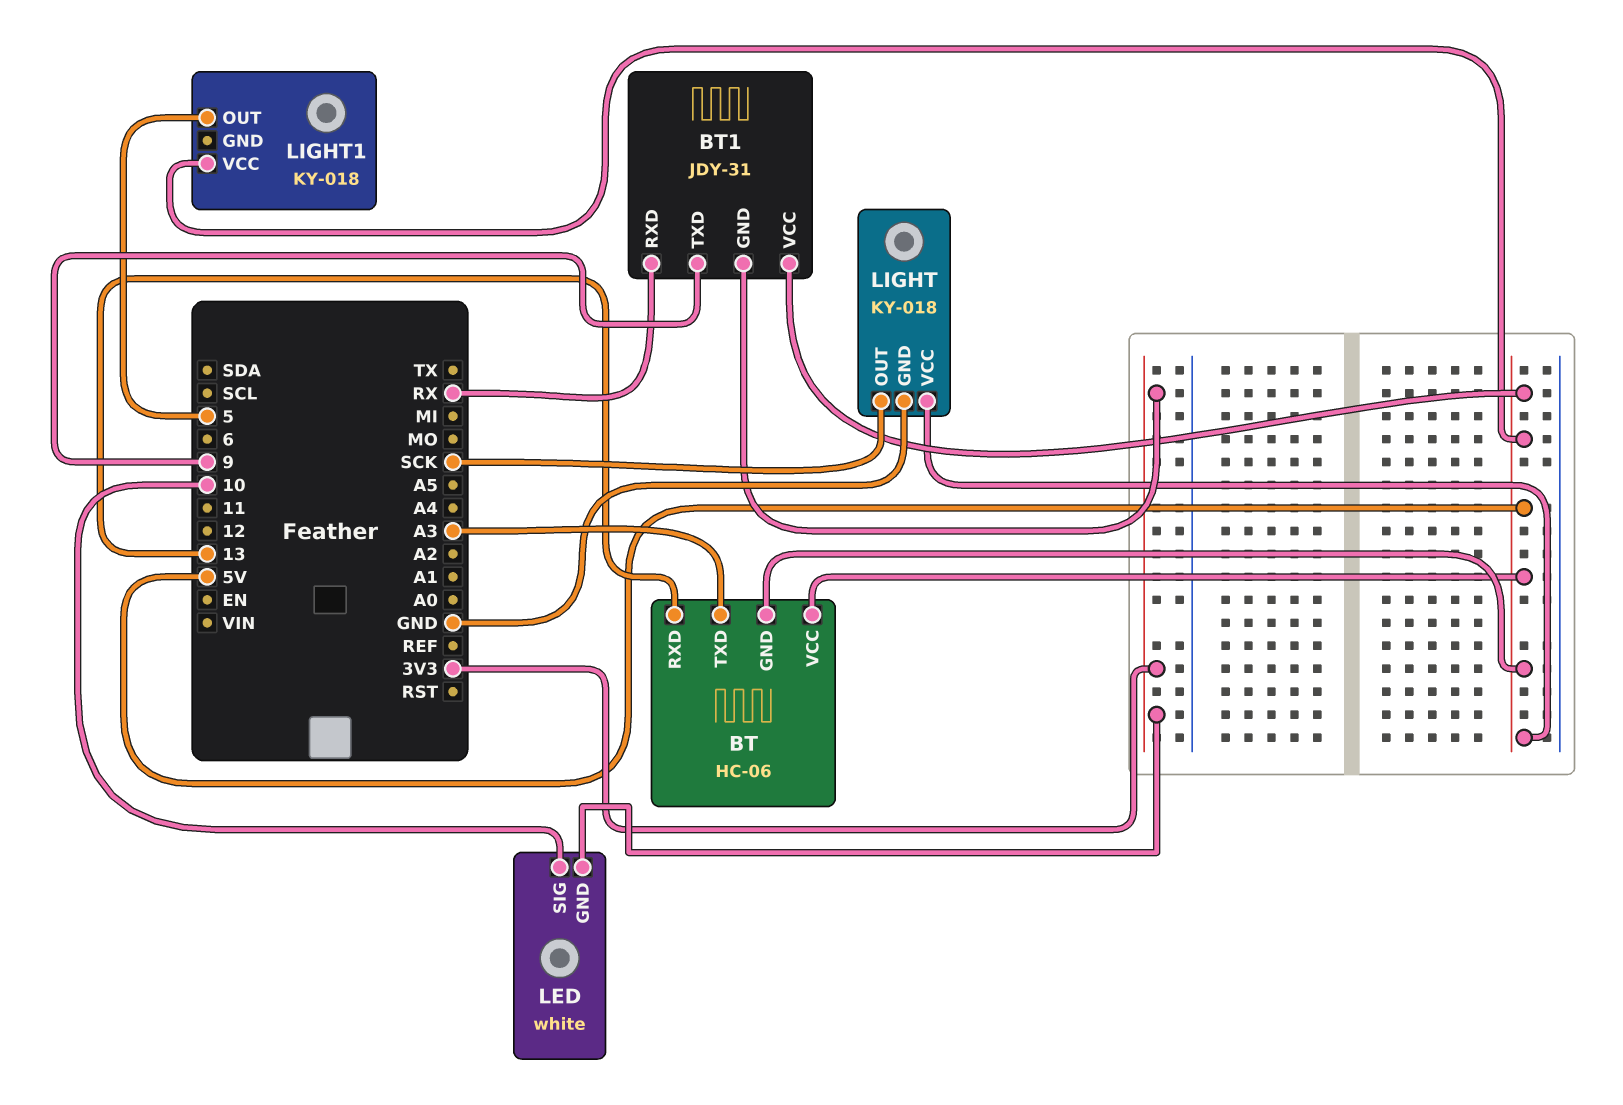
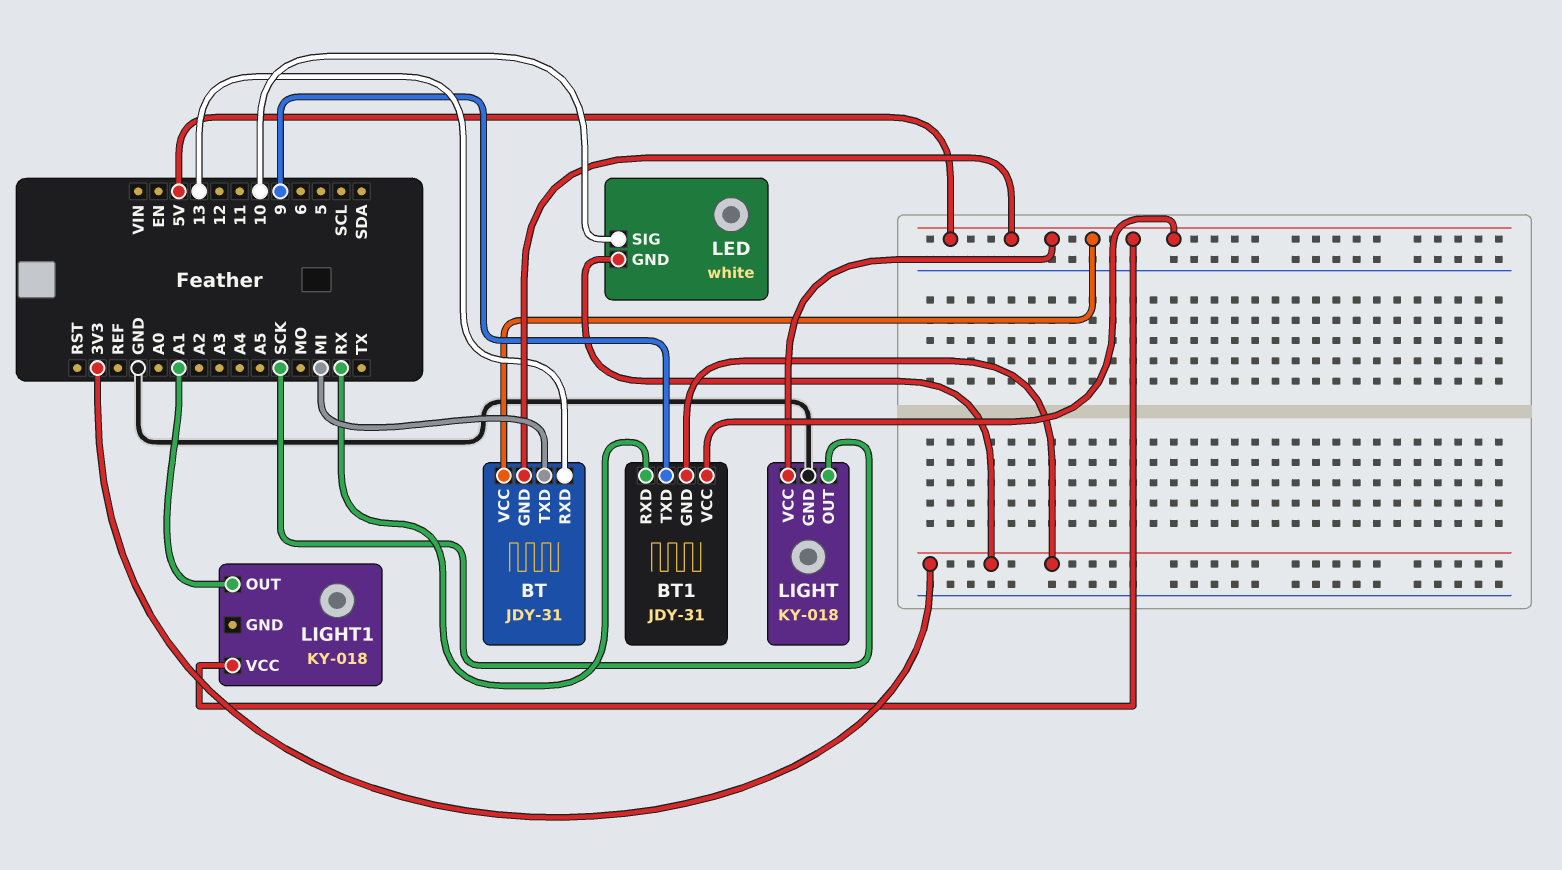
BT: HC-06 -> JDY-31
BT pin TXD: A3 -> MI
LIGHT1 pin OUT: 5 -> A1

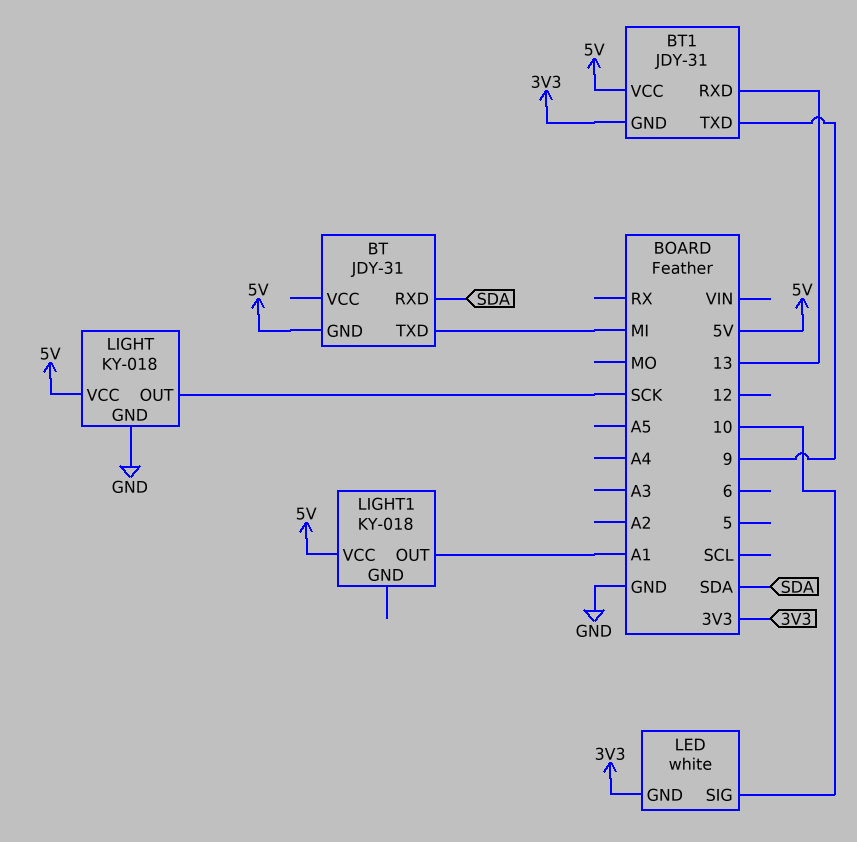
BT pin RXD: 13 -> SDA
BT pin VCC: 5V -> none
BT1 pin RXD: RX -> 13

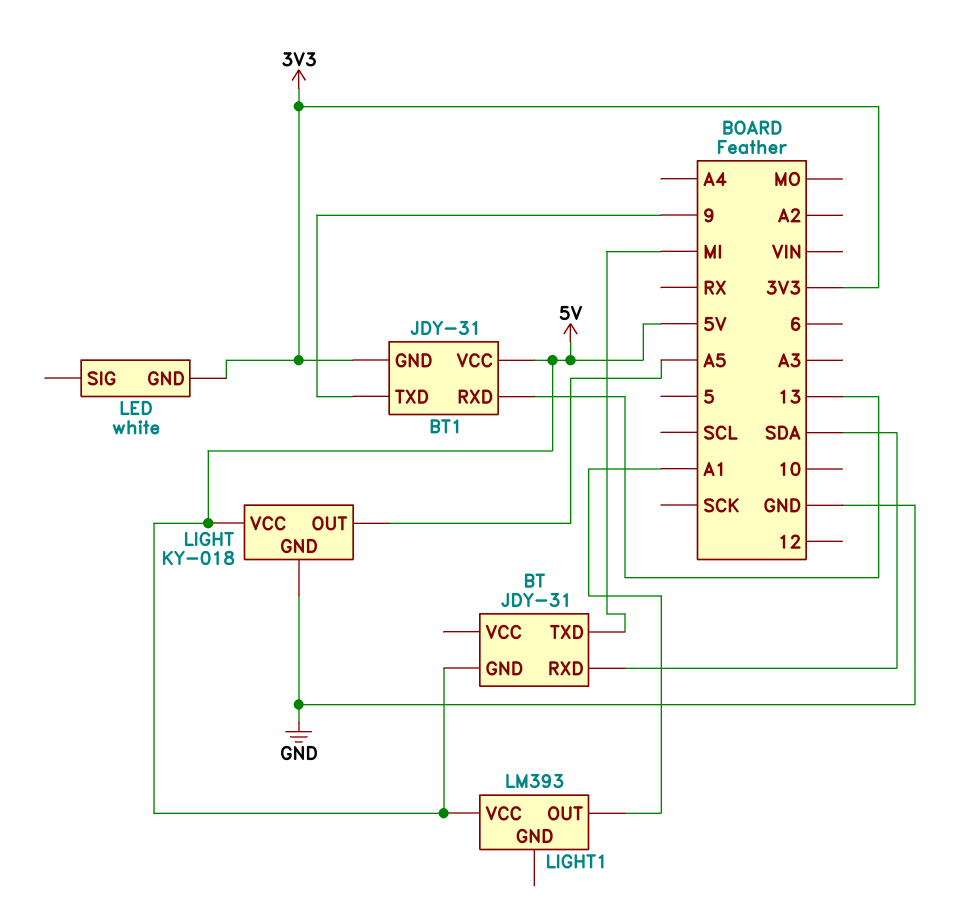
LED pin SIG: 10 -> none
LIGHT pin OUT: SCK -> A5
LIGHT1: KY-018 -> LM393

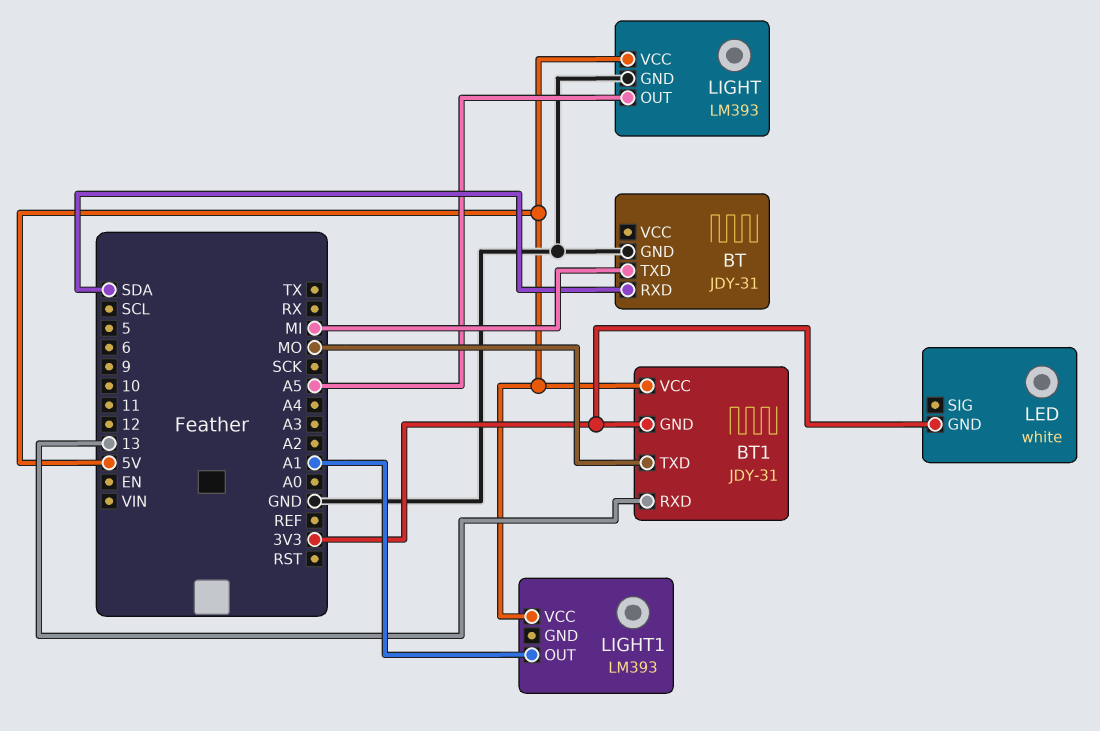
BT pin GND: 5V -> GND
BT1 pin TXD: 9 -> MO
LIGHT: KY-018 -> LM393

